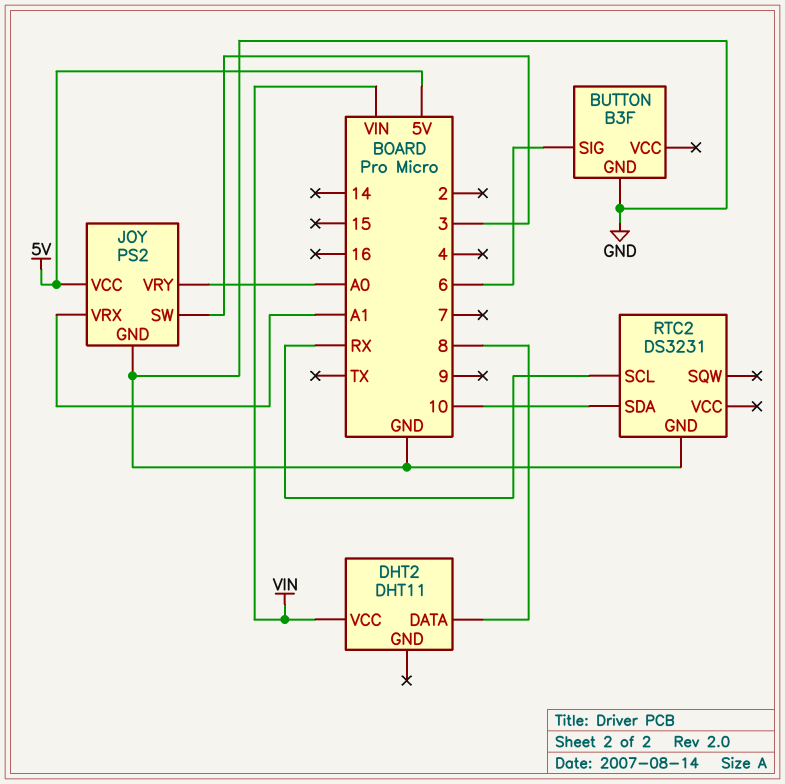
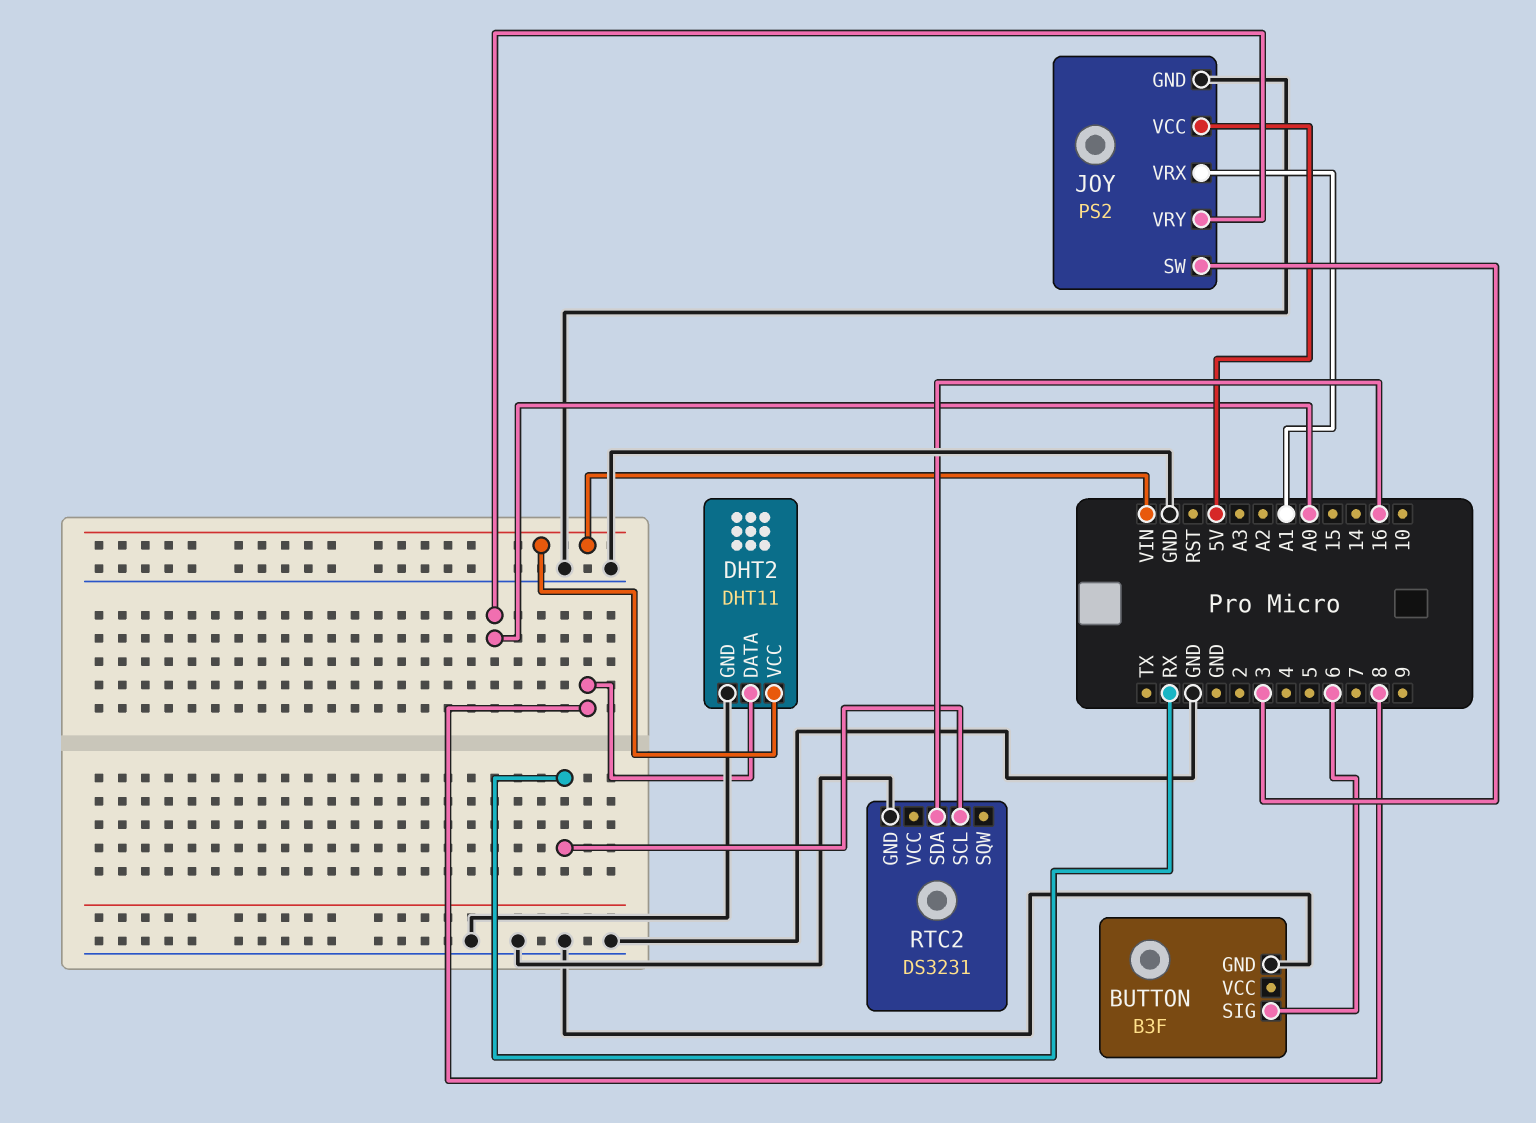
DHT2 pin GND: none -> GND
RTC2 pin SDA: 10 -> 16

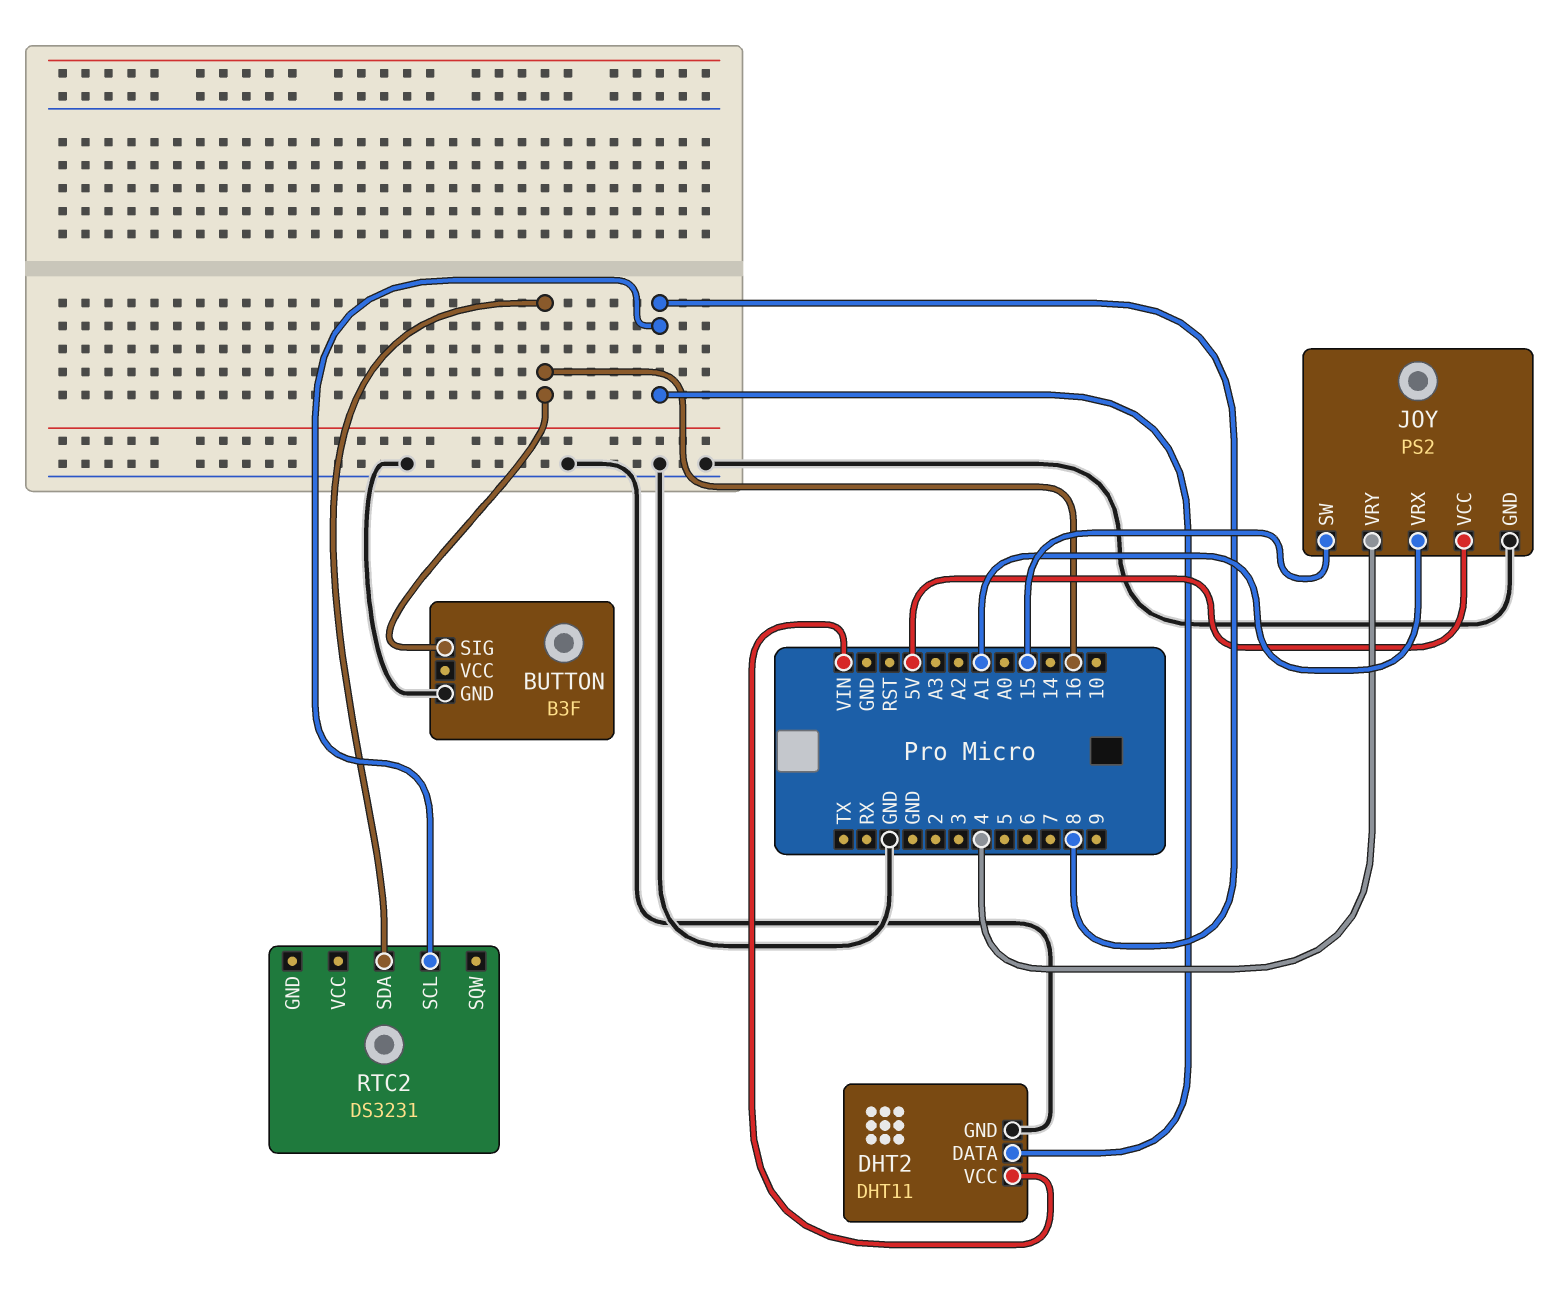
BUTTON pin SIG: 6 -> 16
JOY pin SW: 3 -> 15
JOY pin VRY: A0 -> 4
RTC2 pin GND: GND -> none
RTC2 pin SCL: RX -> 8

